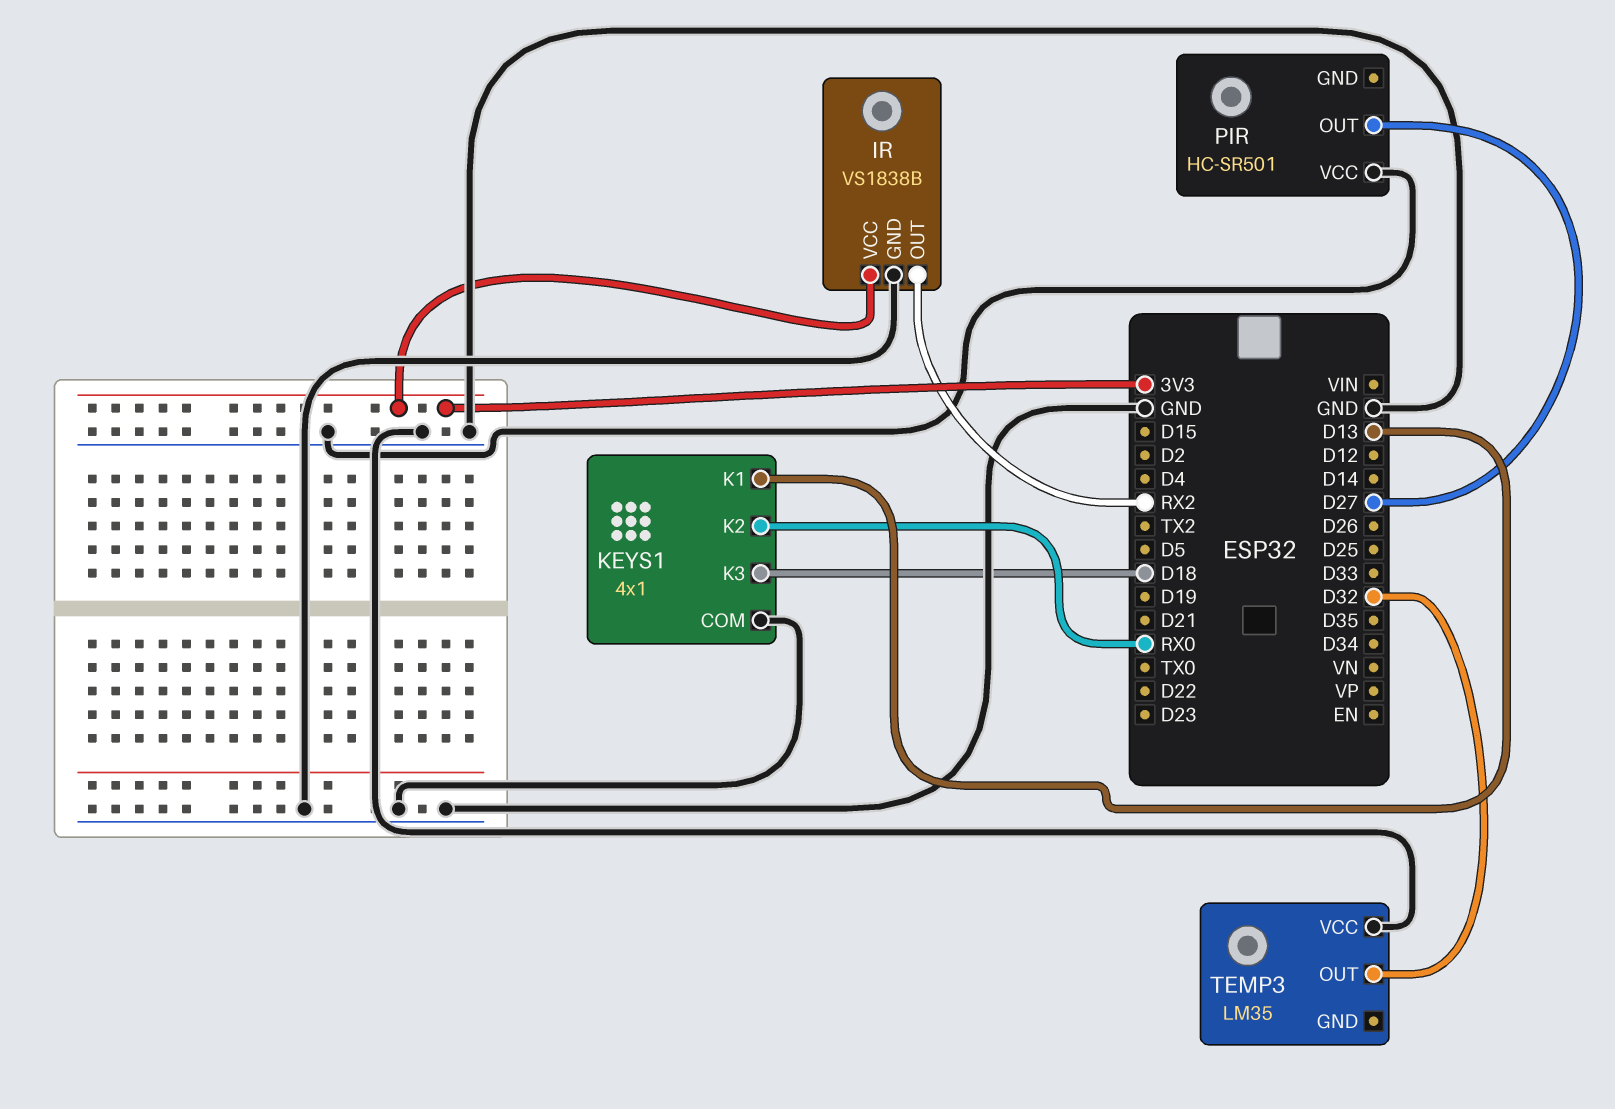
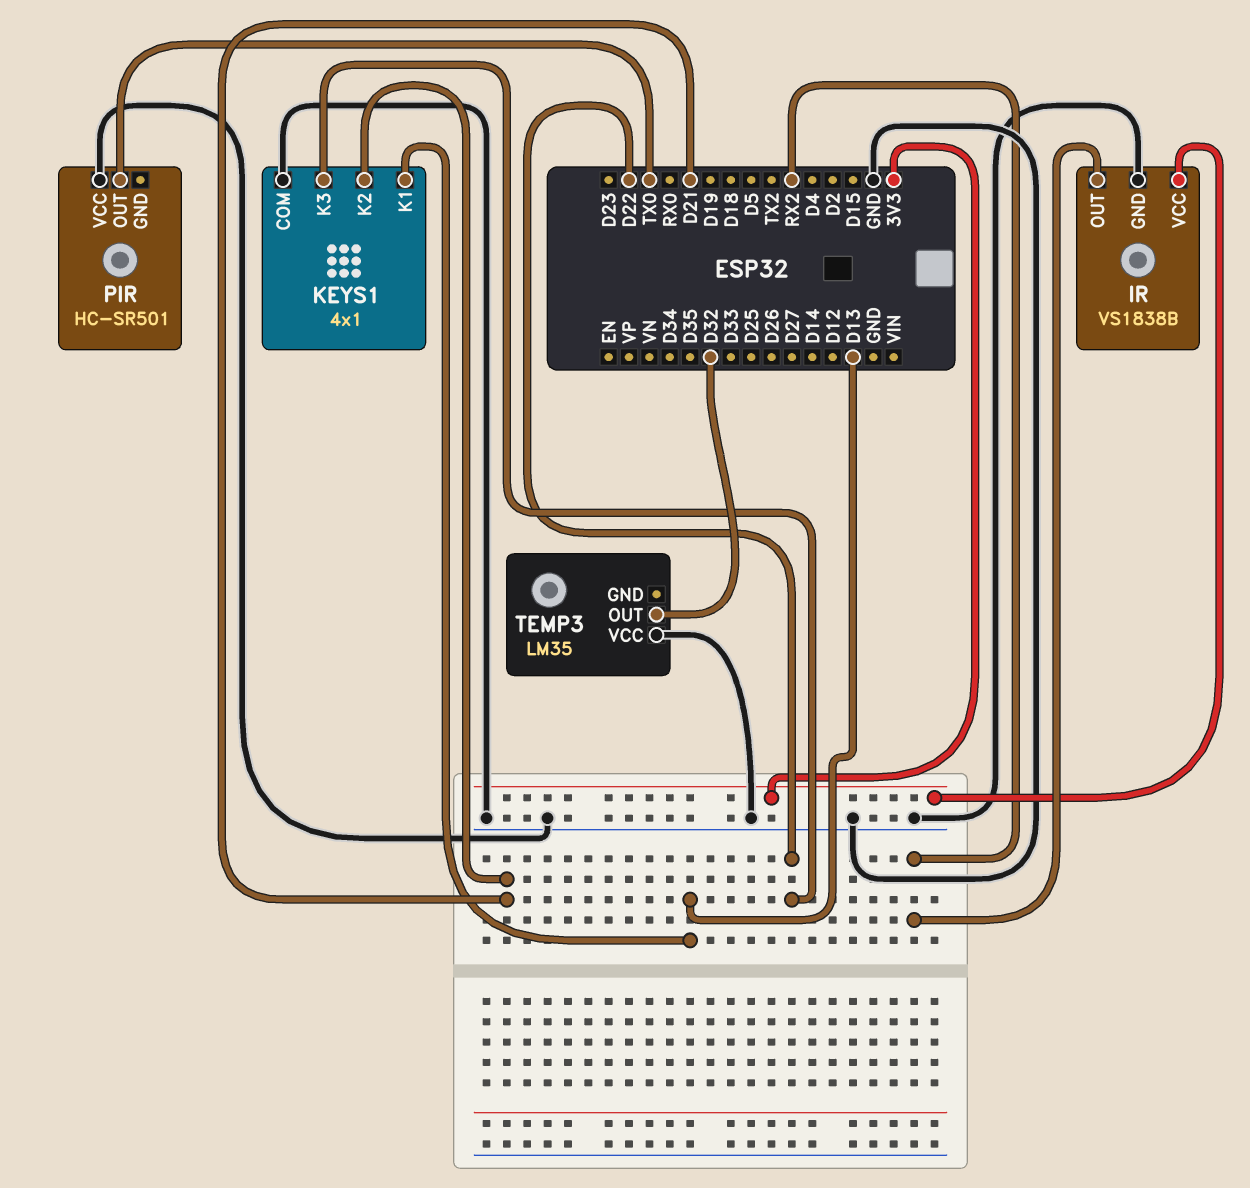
KEYS1 pin K2: RX0 -> D21
KEYS1 pin K3: D18 -> D22
PIR pin OUT: D27 -> TX0

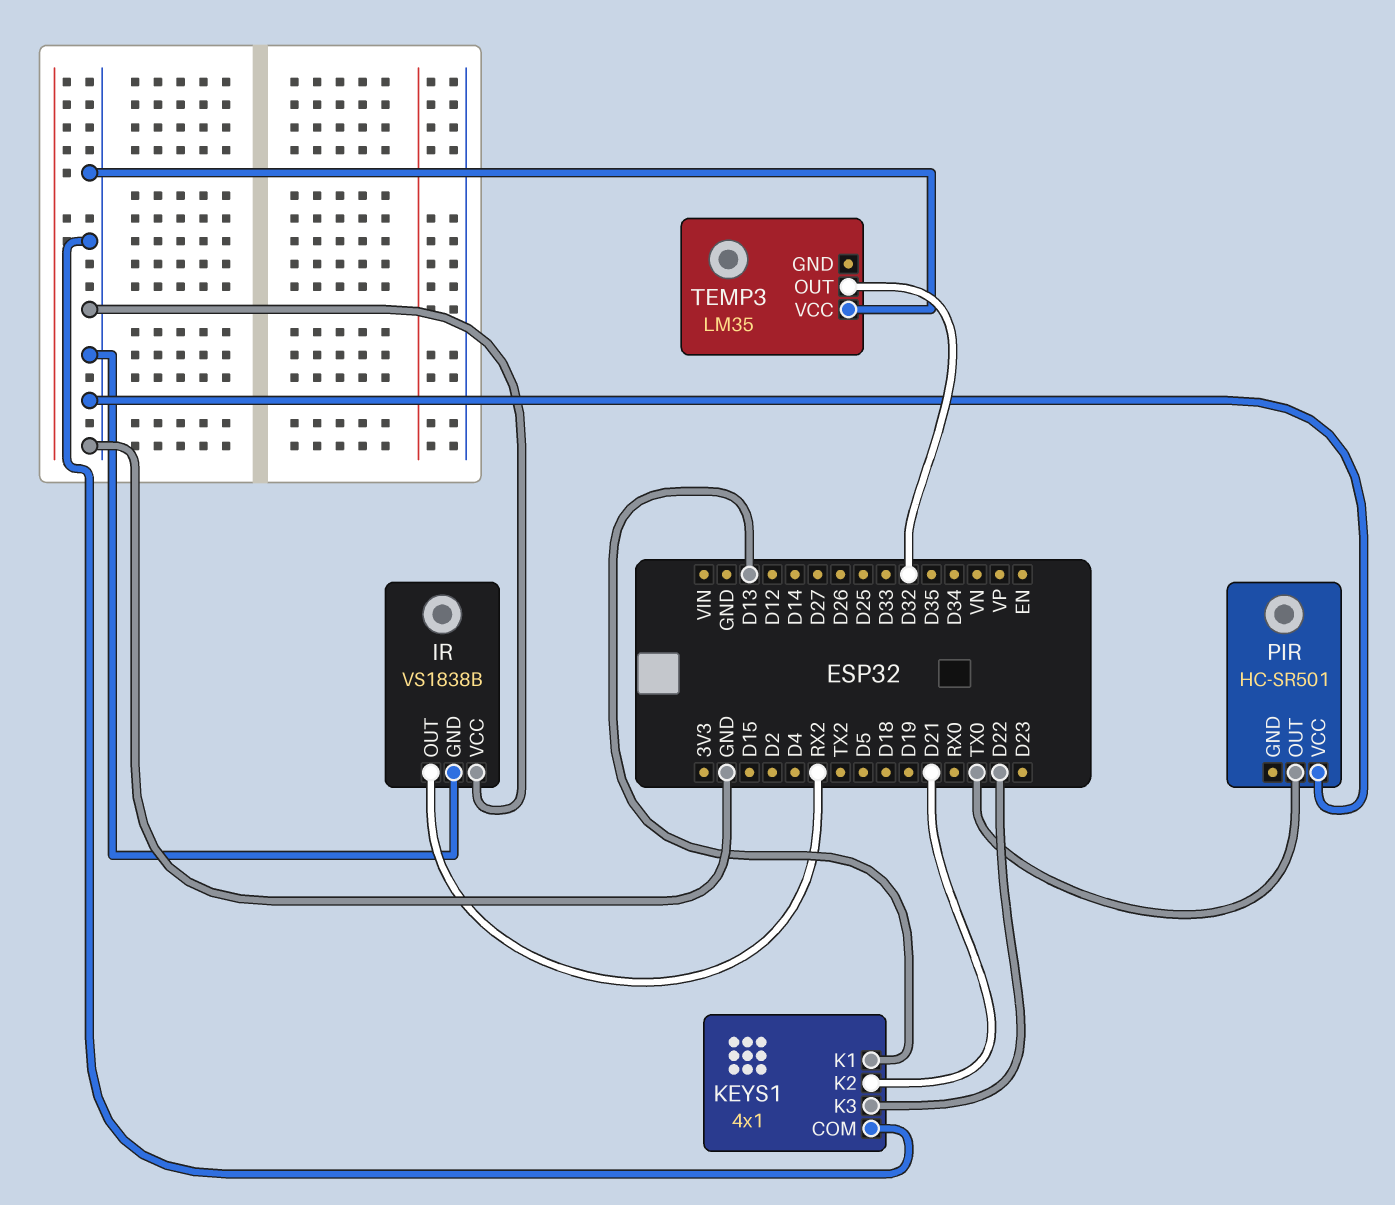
IR pin VCC: 3V3 -> GND

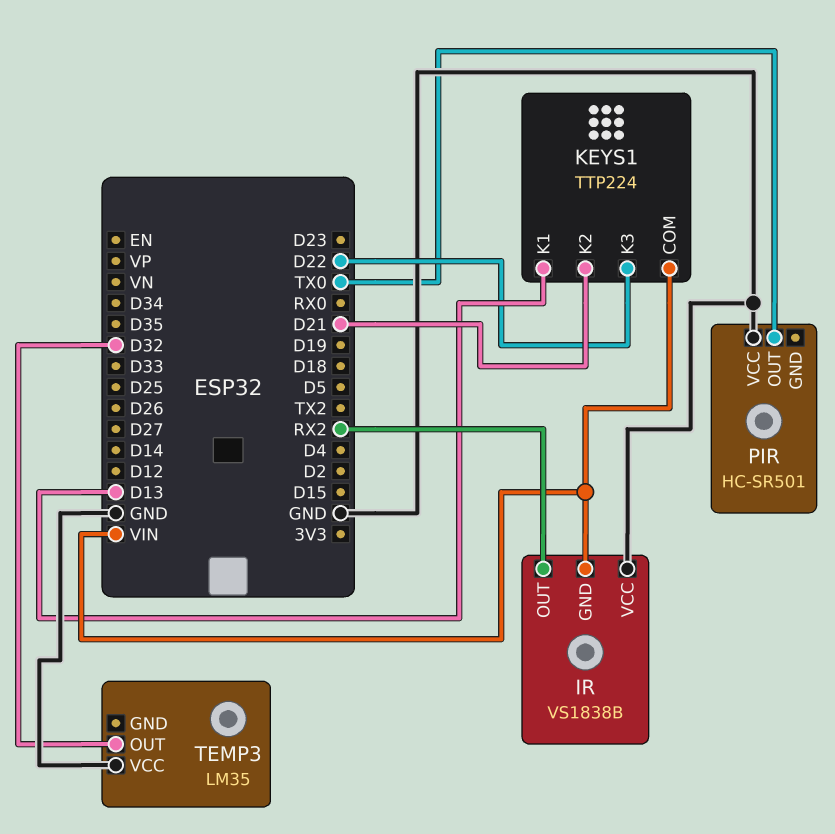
IR pin GND: GND -> VIN
KEYS1: 4x1 -> TTP224
KEYS1 pin COM: GND -> VIN

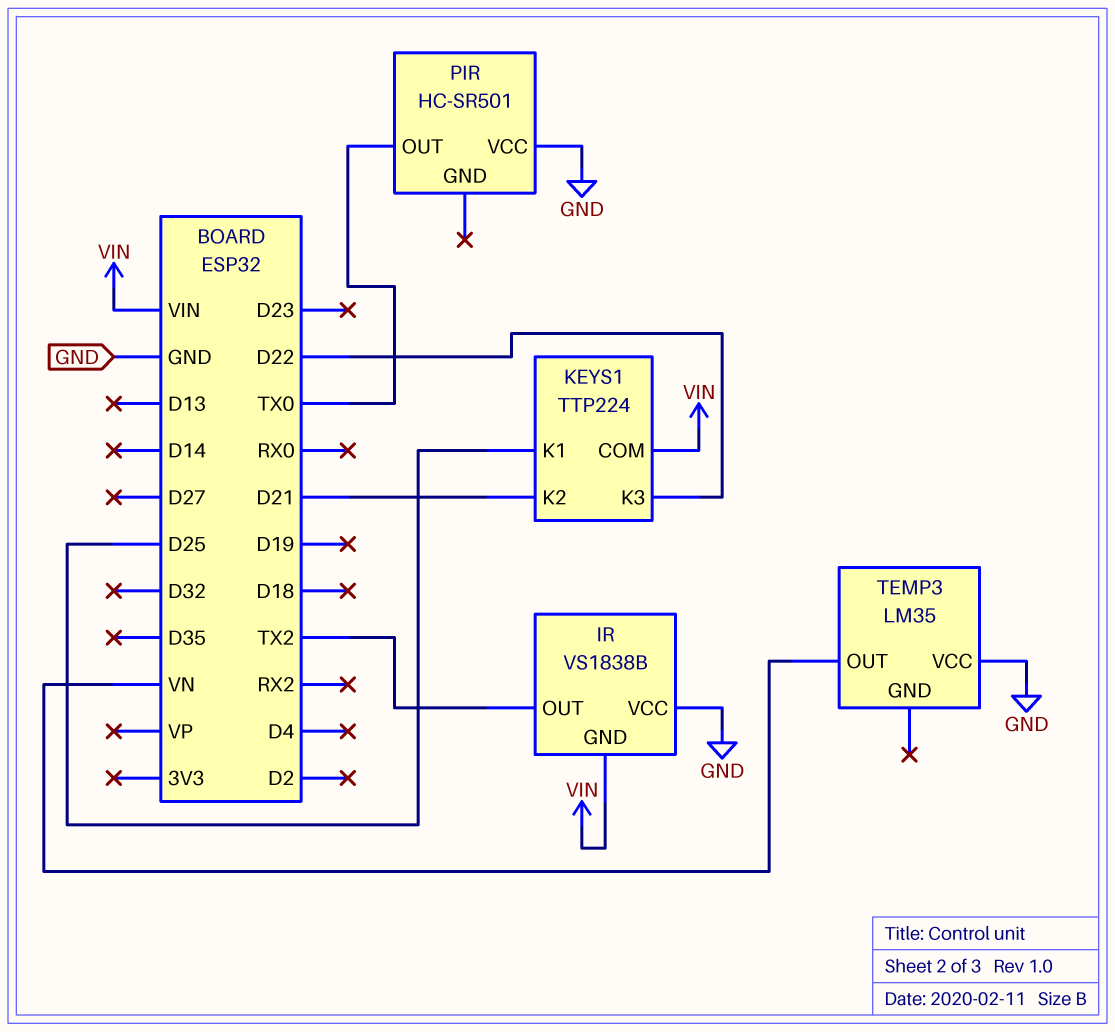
IR pin OUT: RX2 -> TX2
KEYS1 pin K1: D13 -> D25
TEMP3 pin OUT: D32 -> VN

